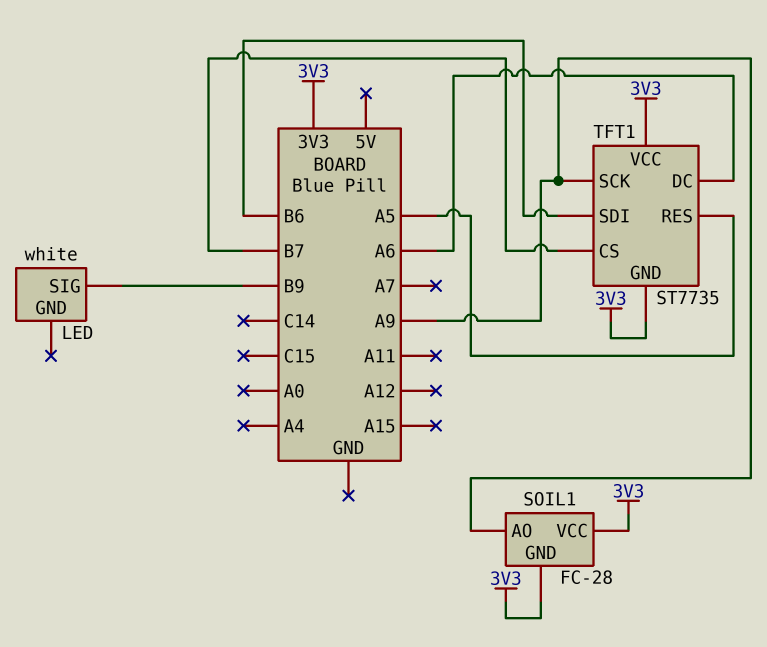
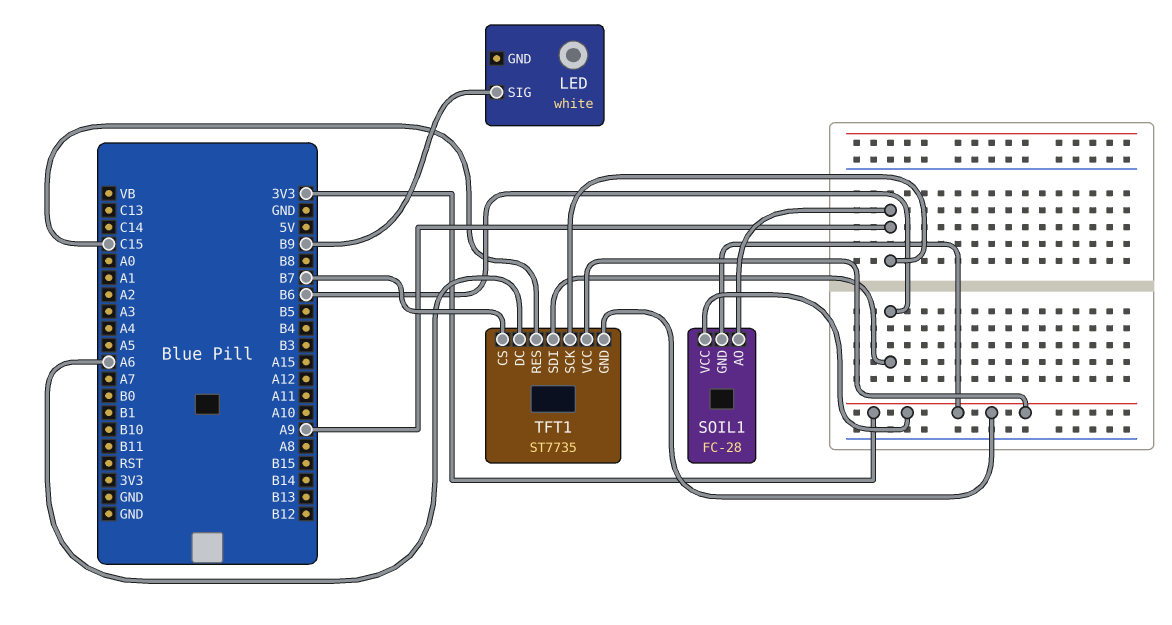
TFT1 pin RES: A5 -> C15

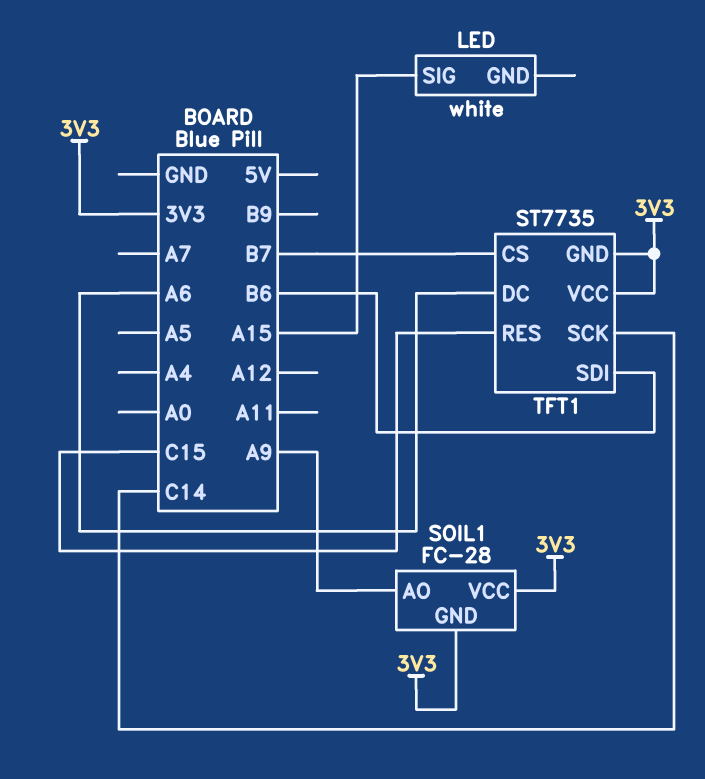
LED pin SIG: B9 -> A15
TFT1 pin SCK: A9 -> C14

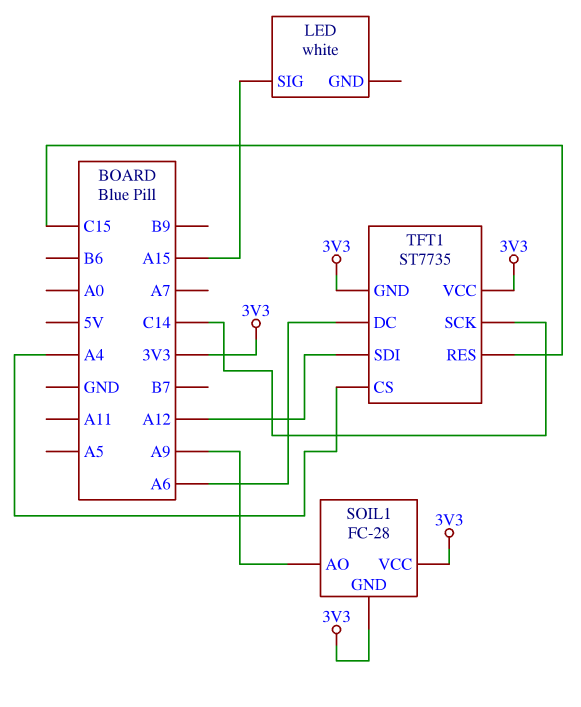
TFT1 pin CS: B7 -> A4
TFT1 pin SDI: B6 -> A12

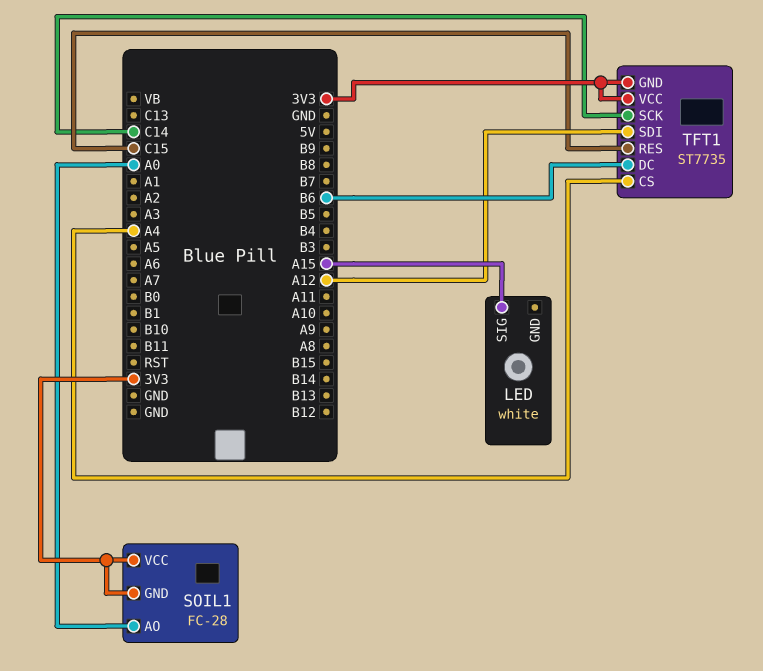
SOIL1 pin AO: A9 -> A0
TFT1 pin DC: A6 -> B6

